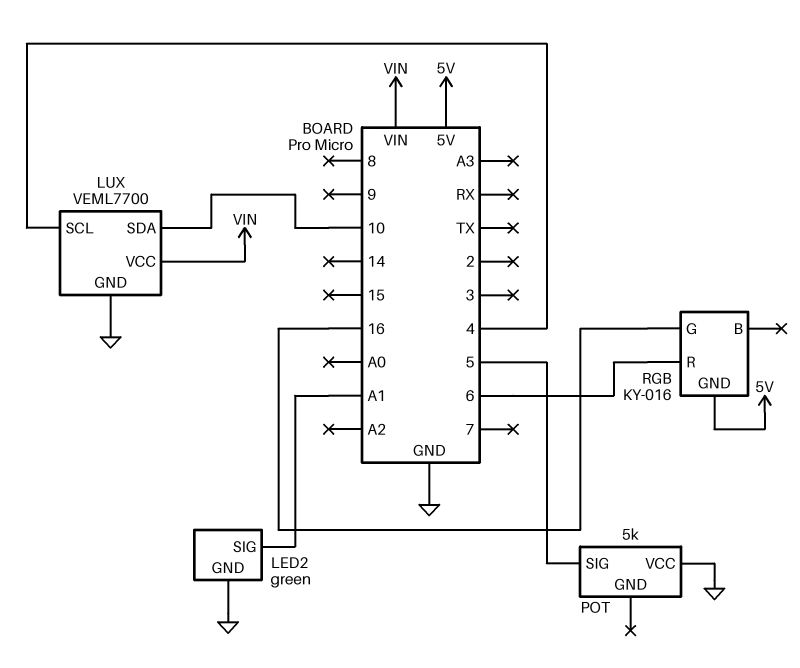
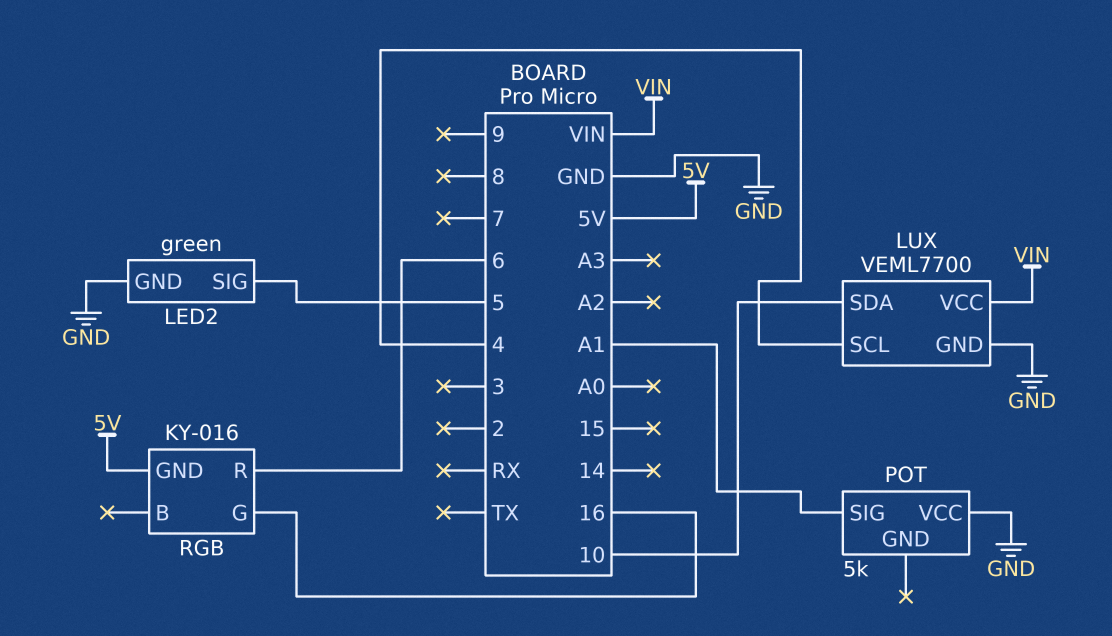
LED2 pin SIG: A1 -> 5
POT pin SIG: 5 -> A1

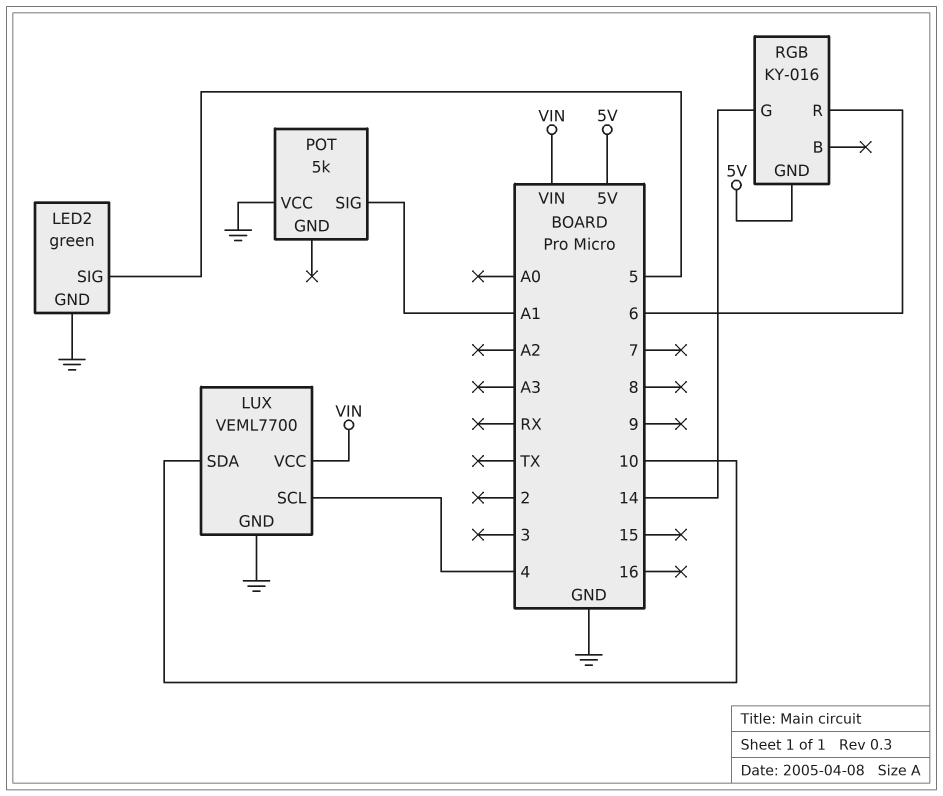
RGB pin G: 16 -> 14

